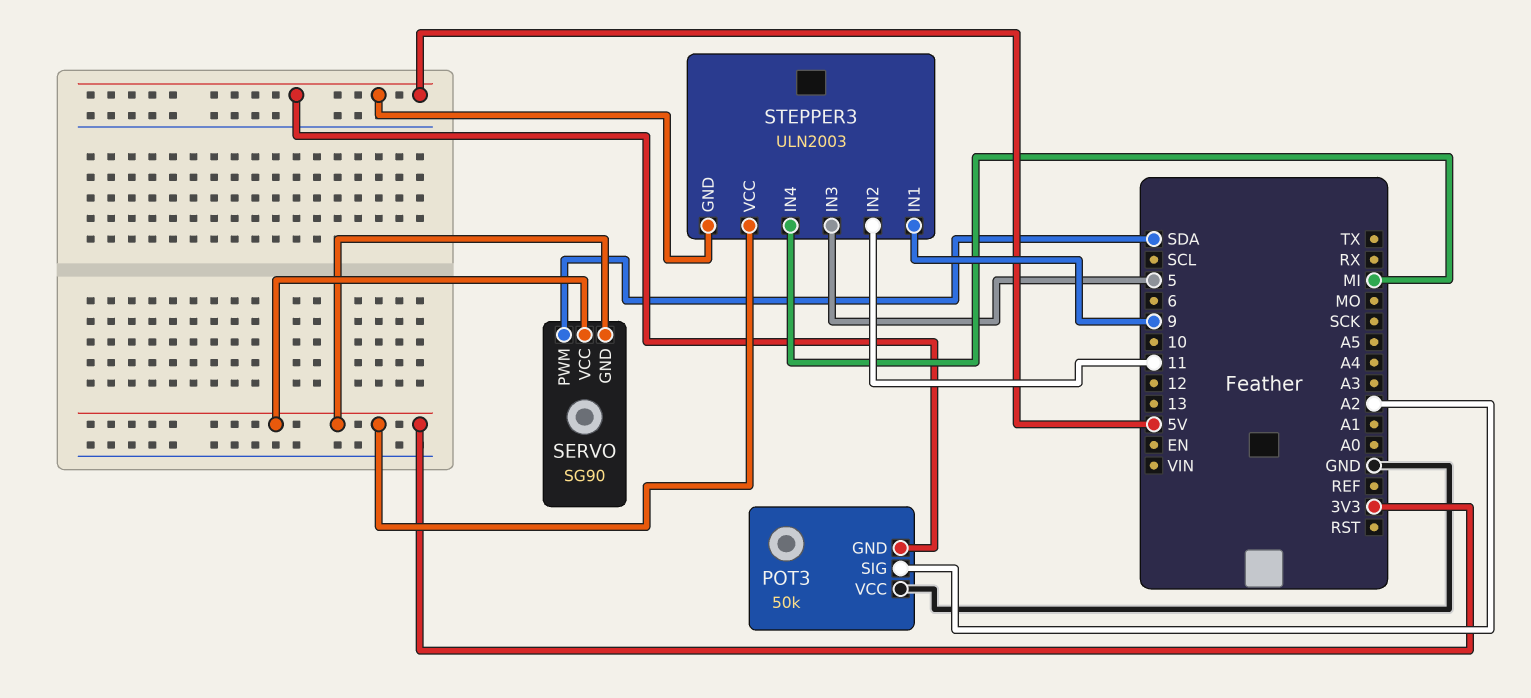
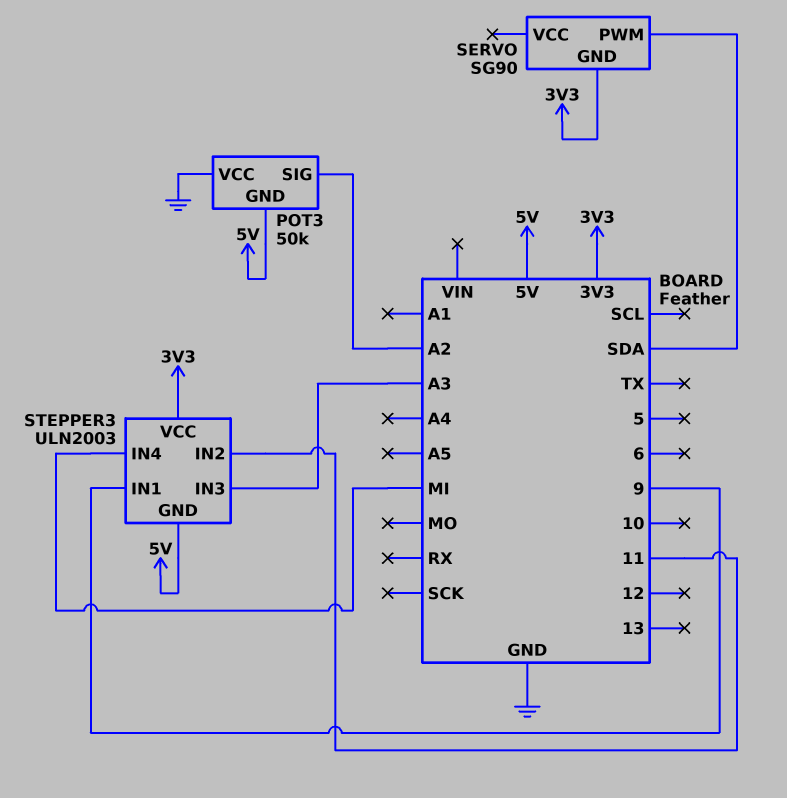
SERVO pin VCC: 3V3 -> none
STEPPER3 pin IN3: 5 -> A3

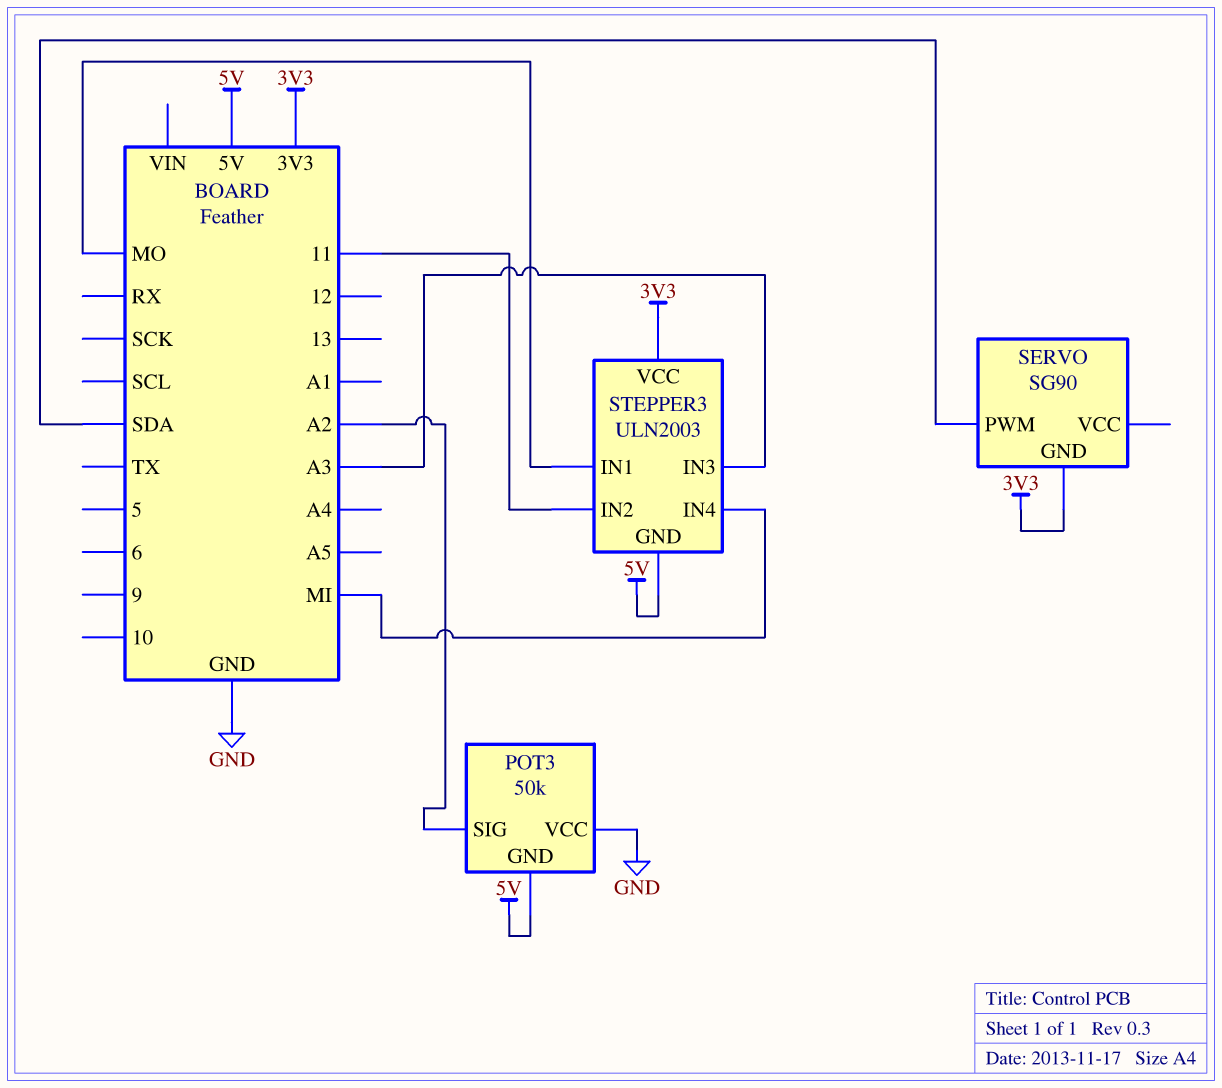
STEPPER3 pin IN1: 9 -> MO

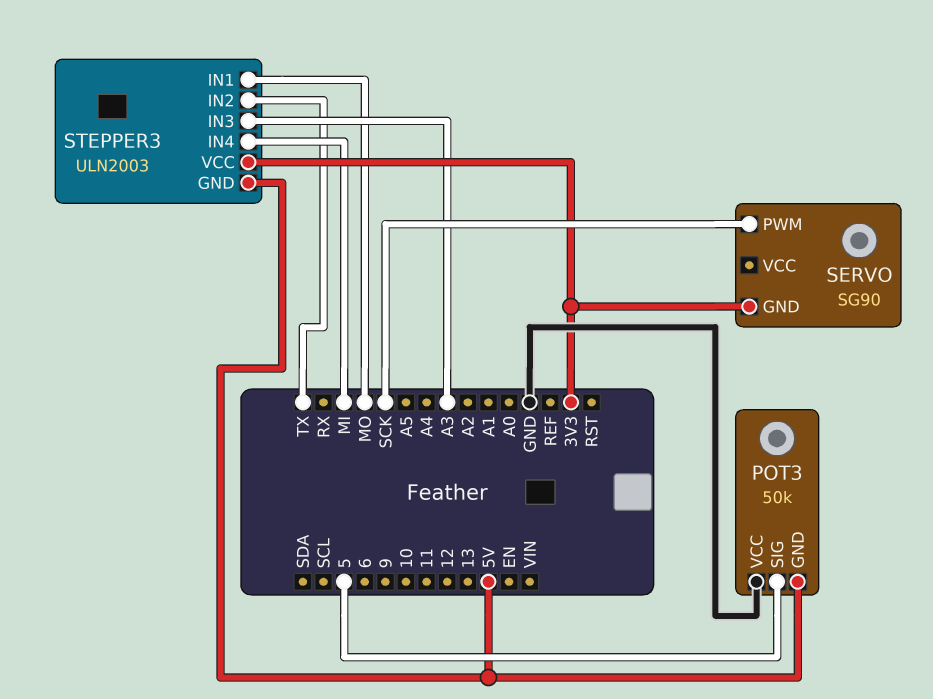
POT3 pin SIG: A2 -> 5
SERVO pin PWM: SDA -> SCK
STEPPER3 pin IN2: 11 -> TX

